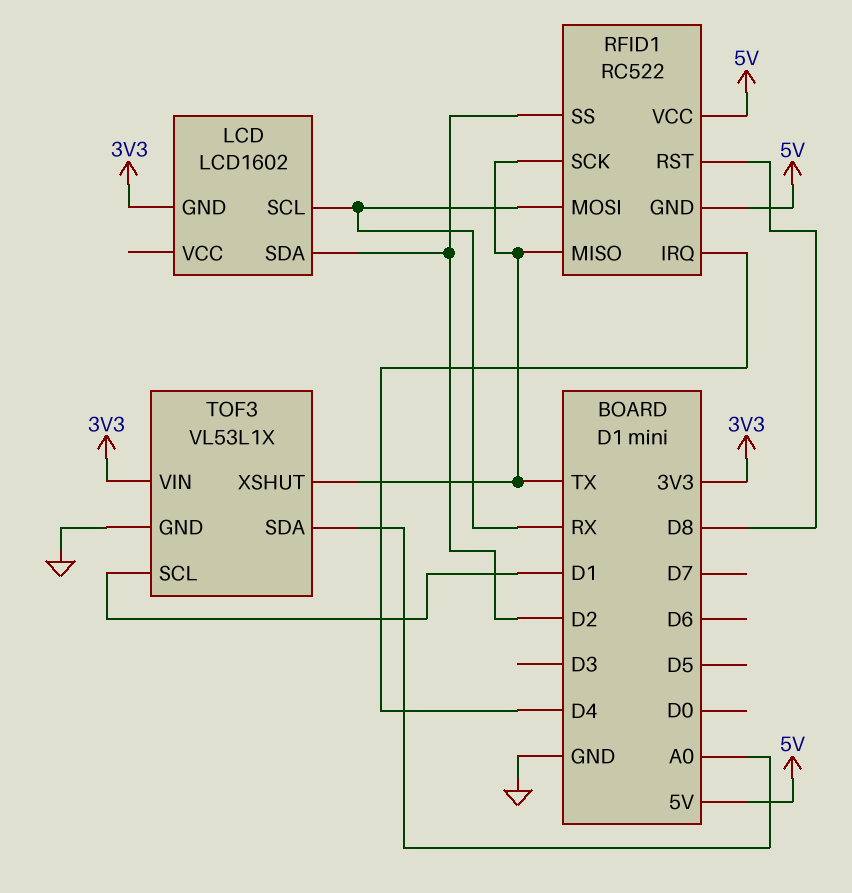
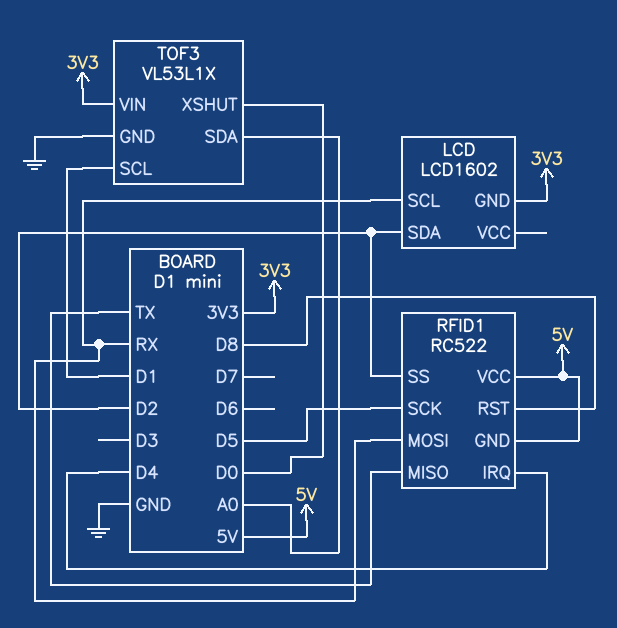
RFID1 pin SCK: TX -> D5
TOF3 pin XSHUT: TX -> D0

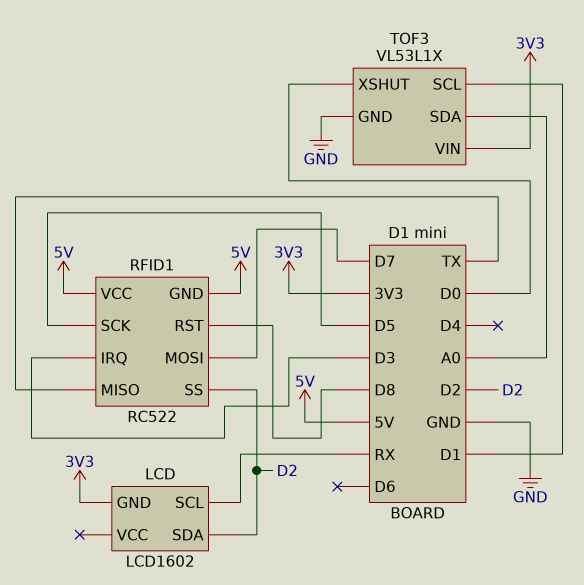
RFID1 pin IRQ: D4 -> D3
RFID1 pin MOSI: RX -> D7

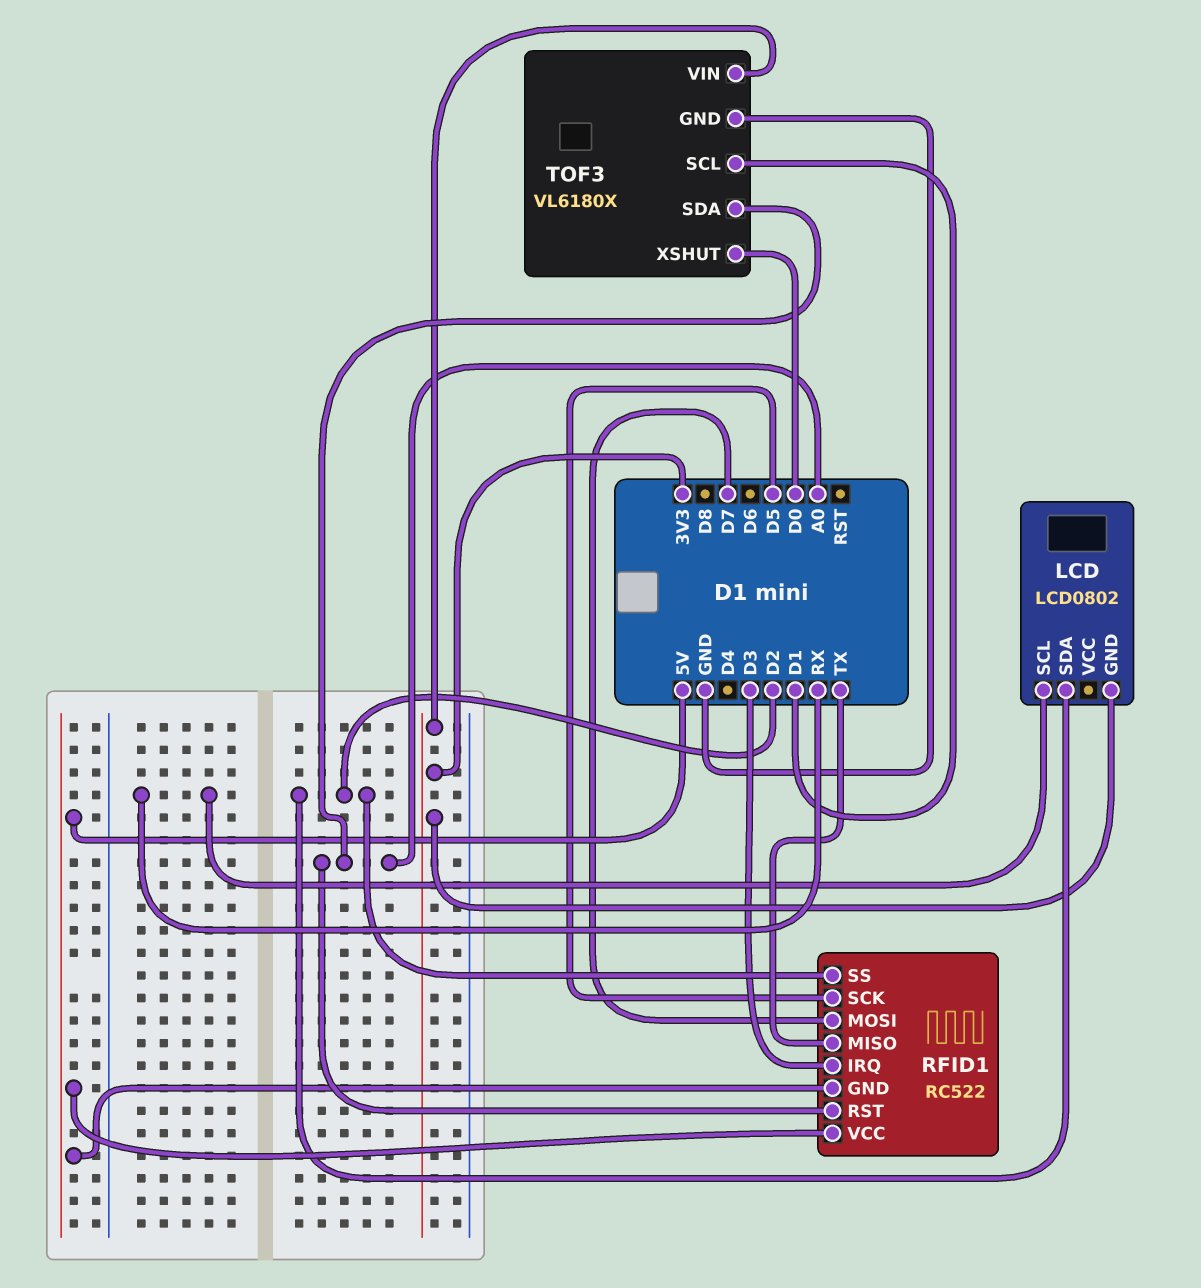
LCD: LCD1602 -> LCD0802
RFID1 pin RST: D8 -> A0
TOF3: VL53L1X -> VL6180X

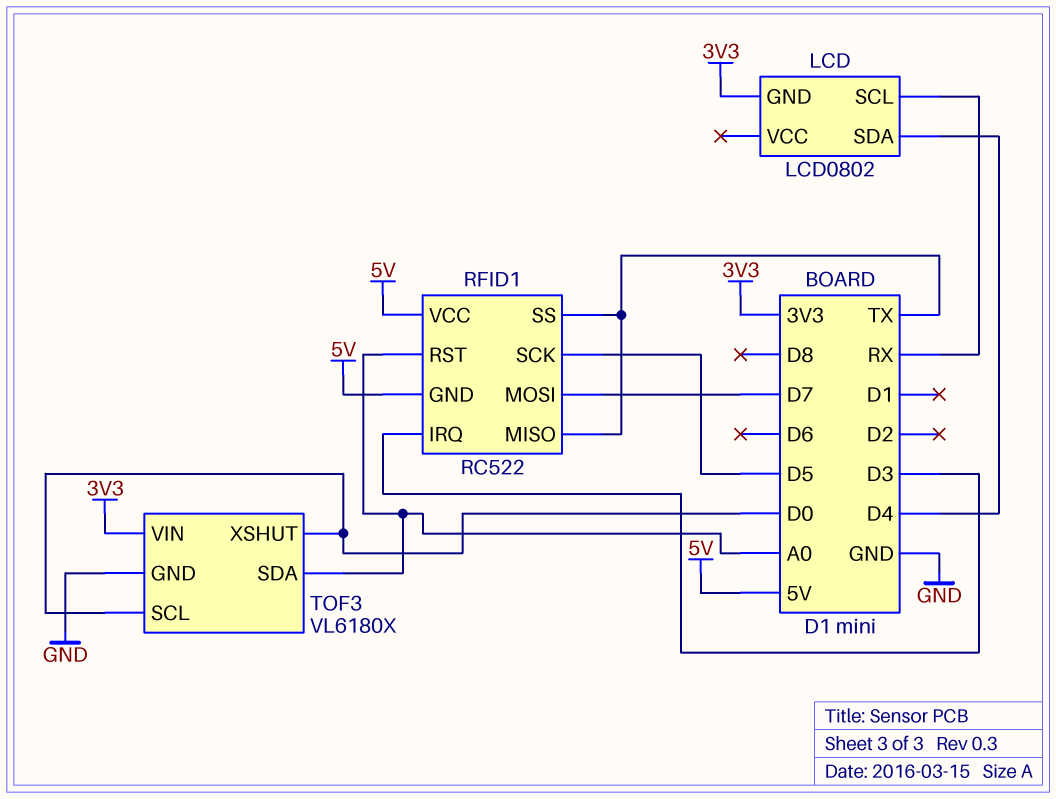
LCD pin SDA: D2 -> D4
RFID1 pin SS: D2 -> TX
TOF3 pin SCL: D1 -> D0

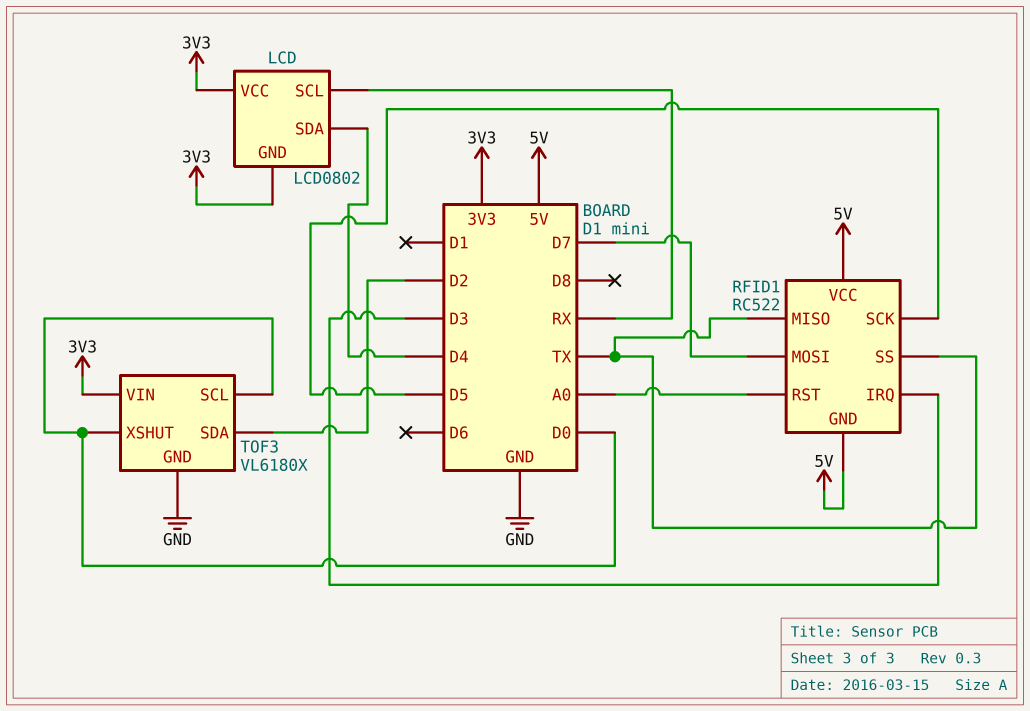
LCD pin VCC: none -> 3V3
TOF3 pin SDA: A0 -> D2

